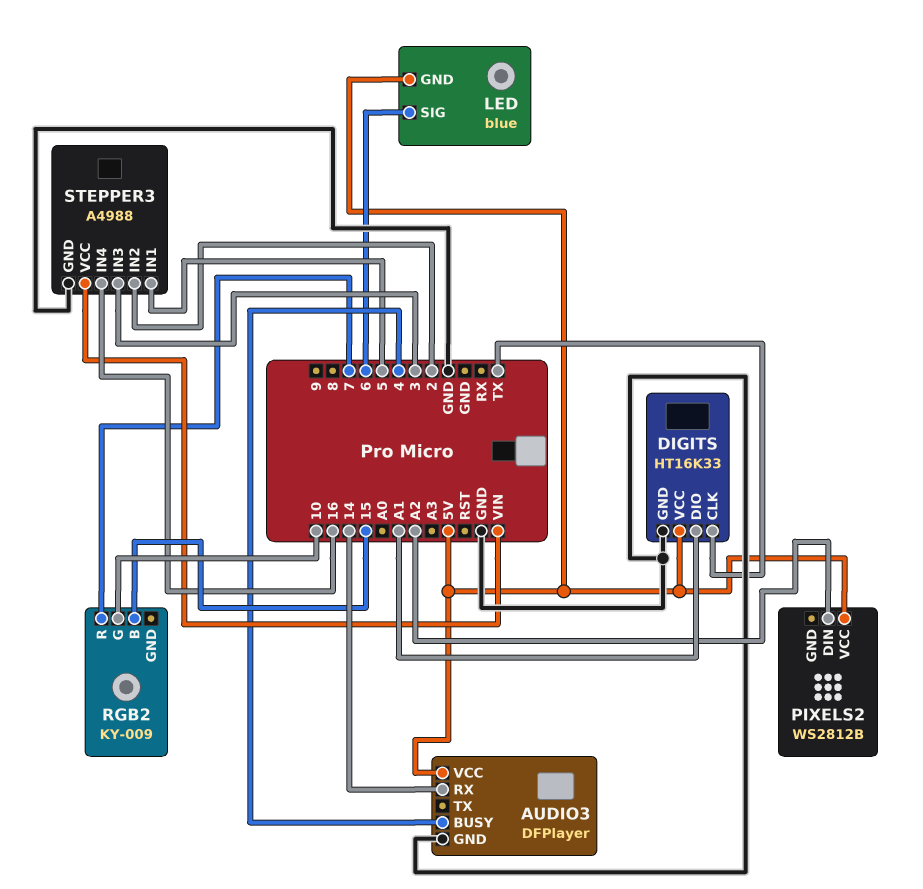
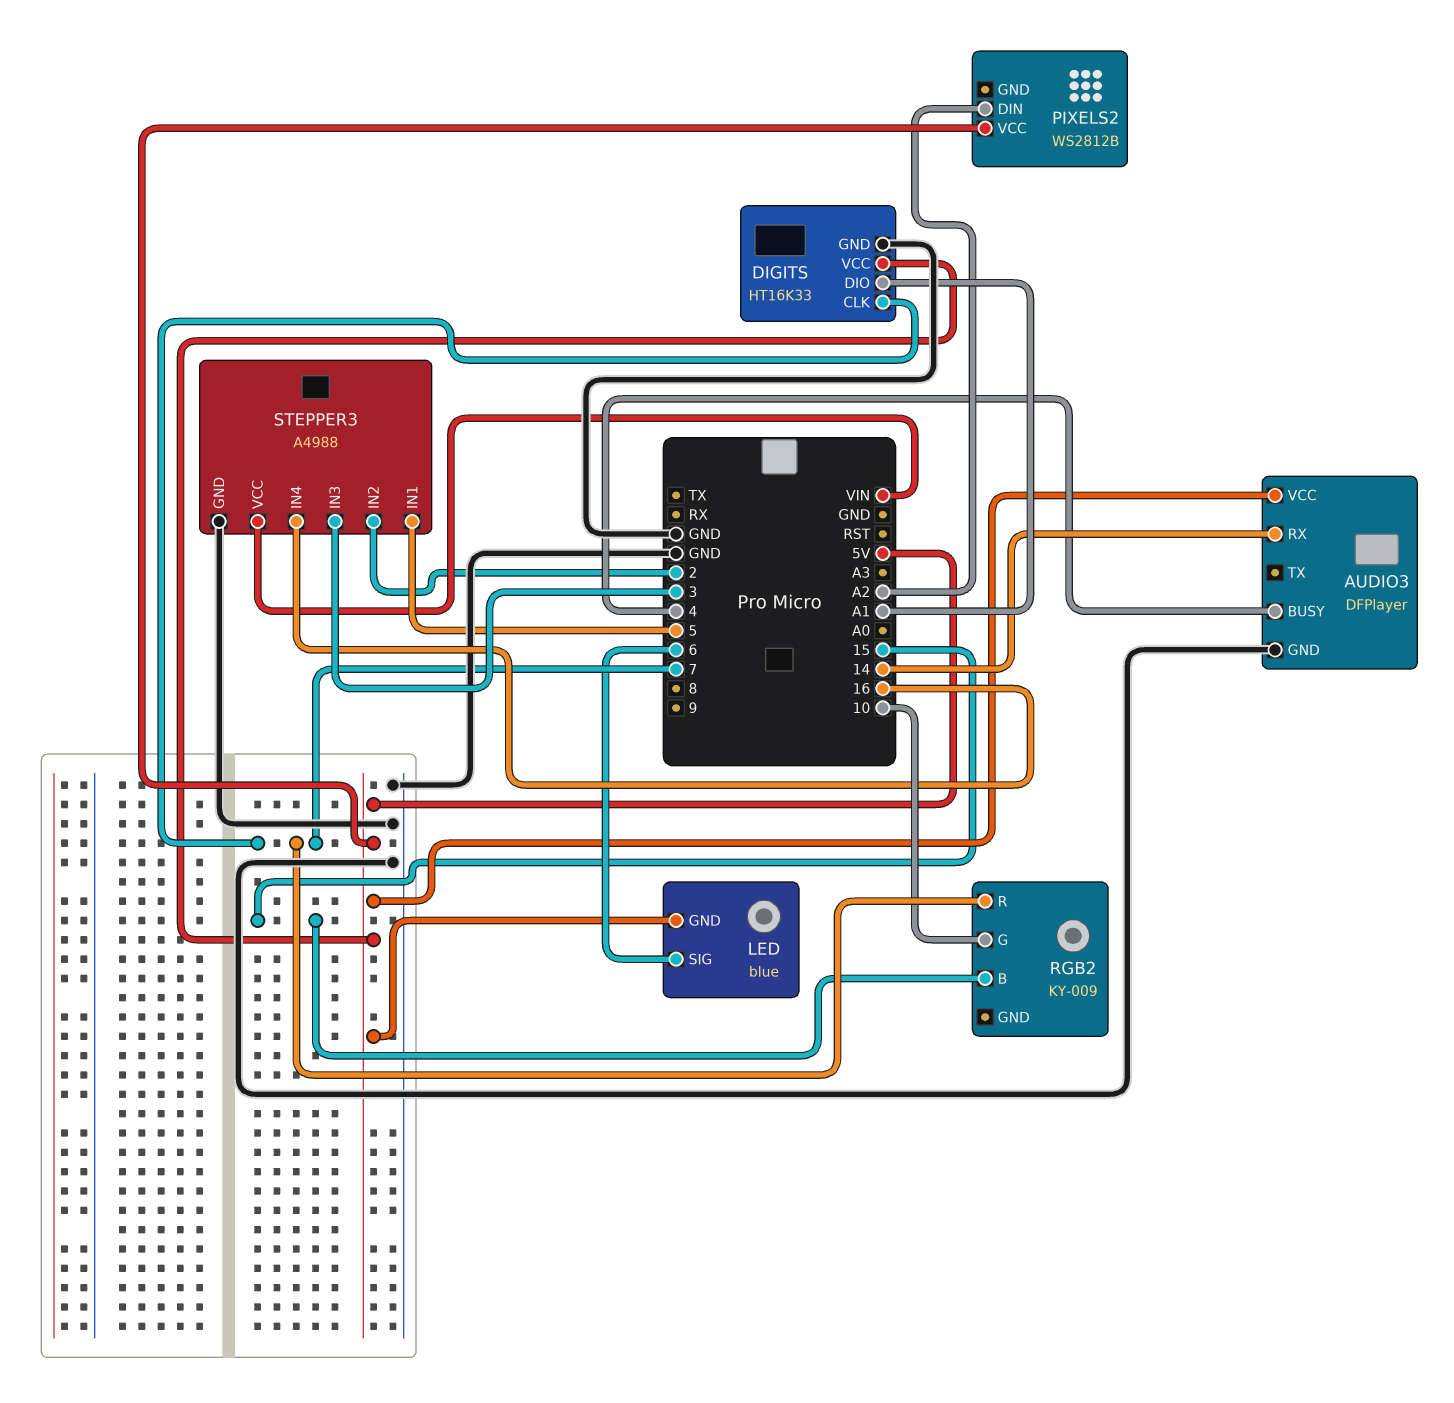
DIGITS pin CLK: TX -> 7

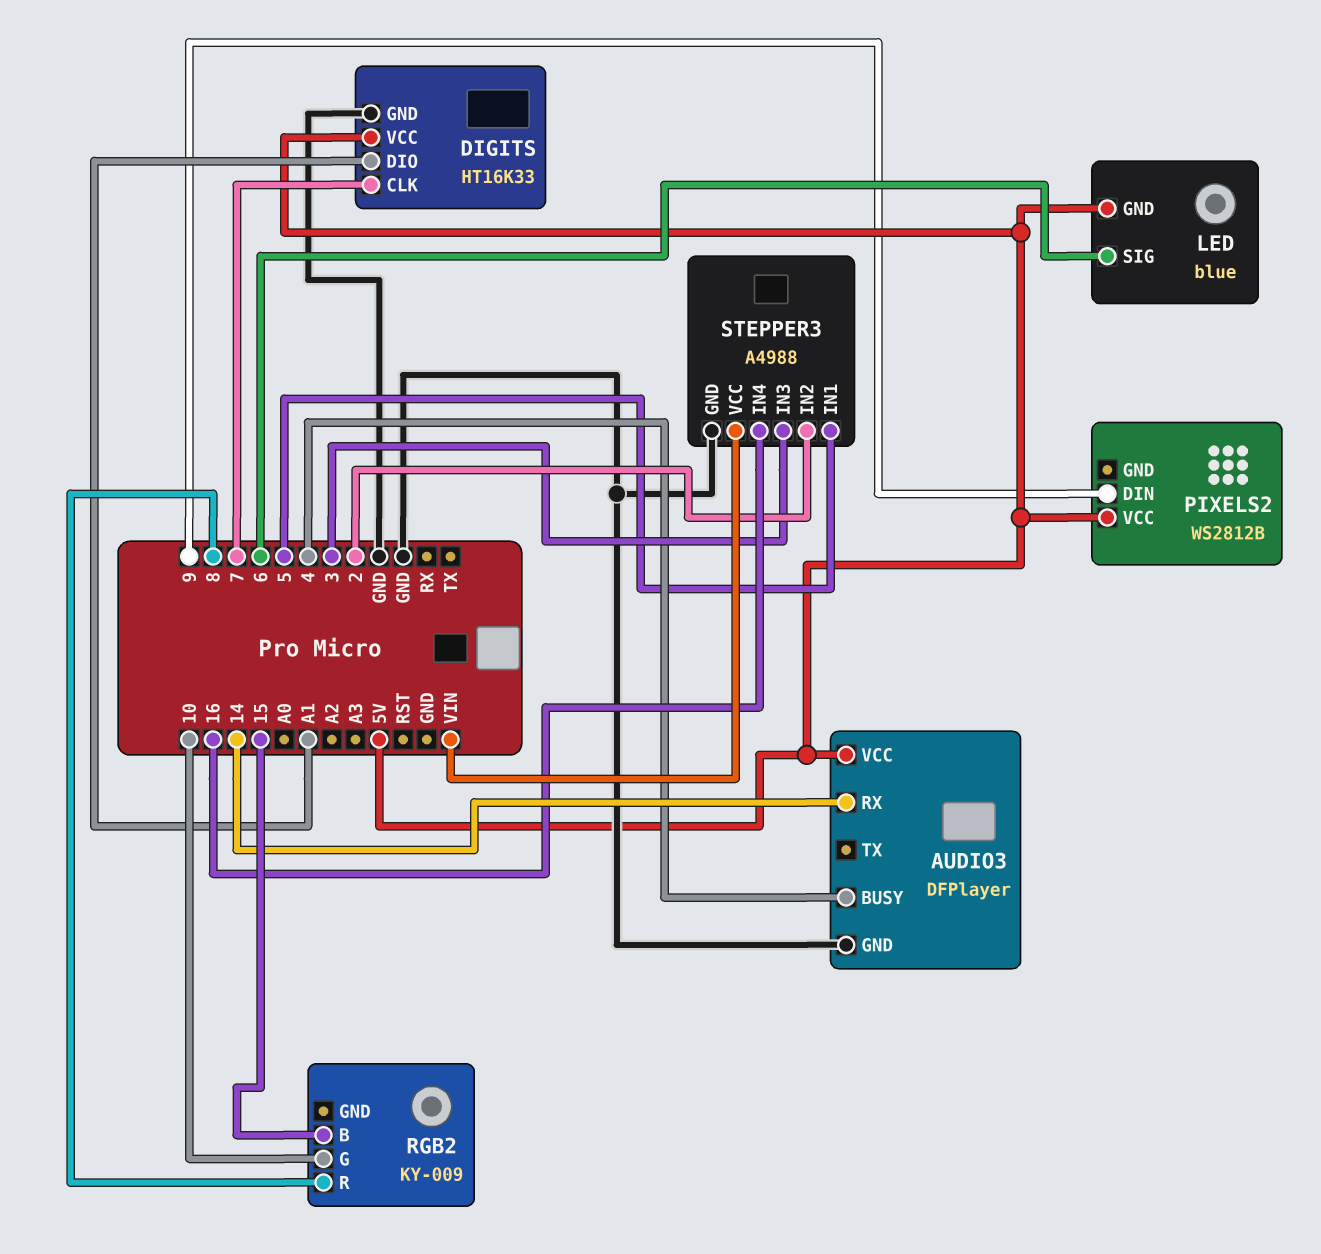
PIXELS2 pin DIN: A2 -> 9
RGB2 pin R: 7 -> 8

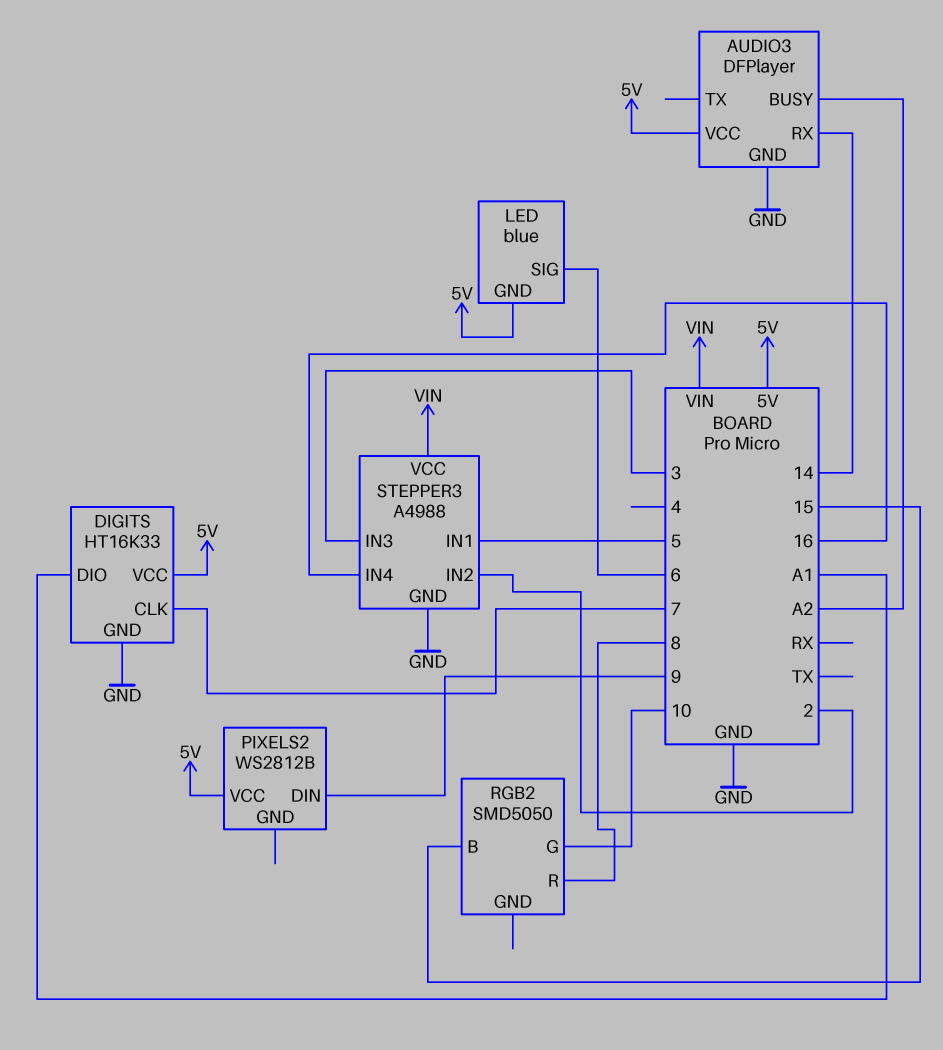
AUDIO3 pin BUSY: 4 -> A2
RGB2: KY-009 -> SMD5050

